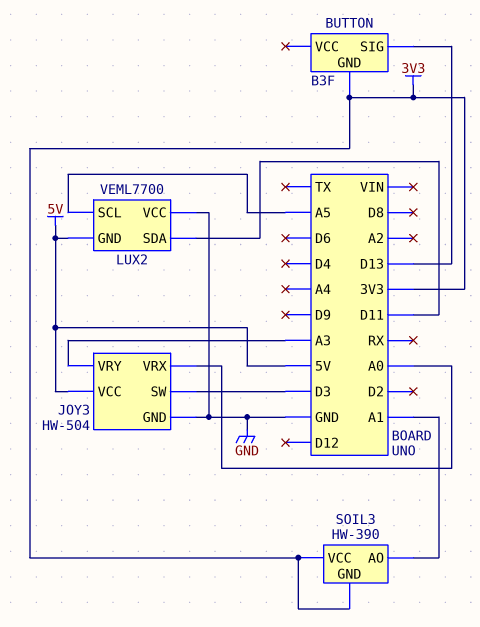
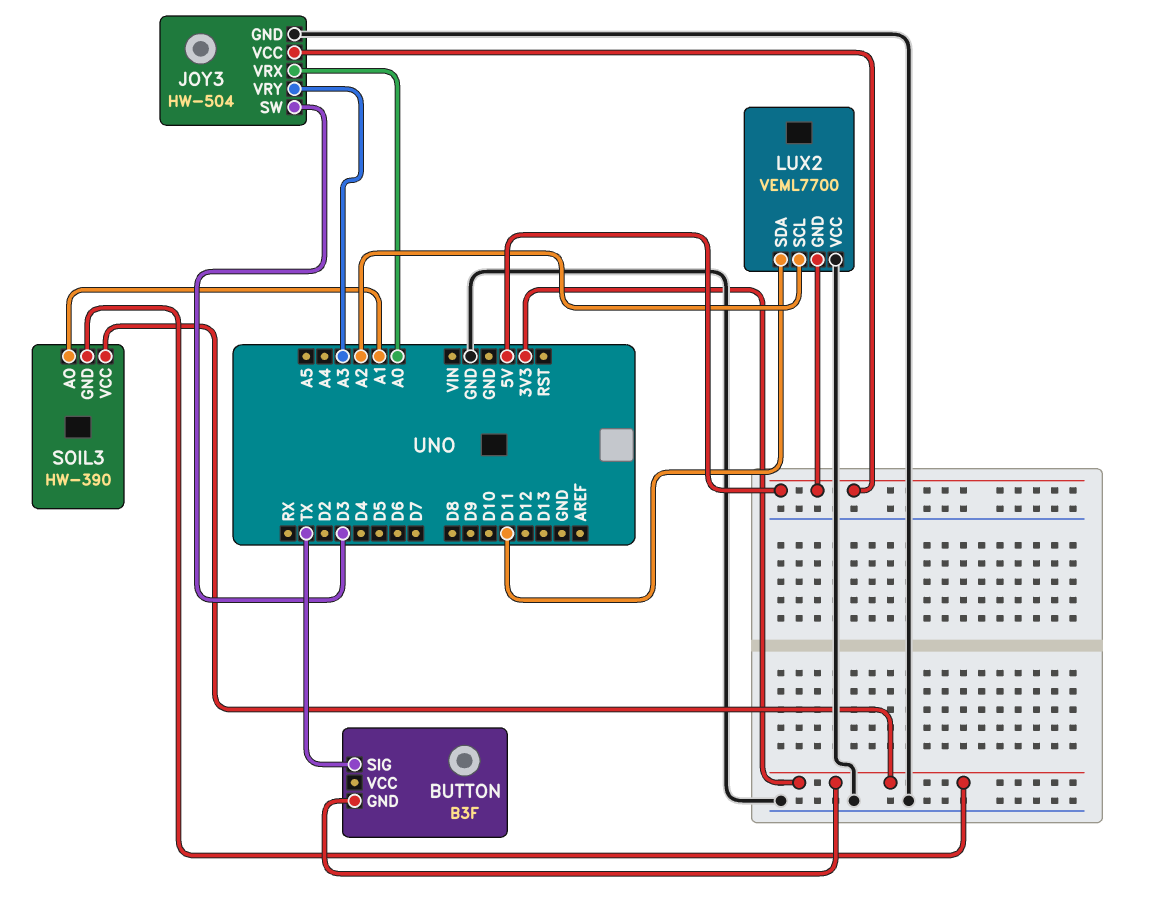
BUTTON pin SIG: D13 -> TX
LUX2 pin SCL: A5 -> A2

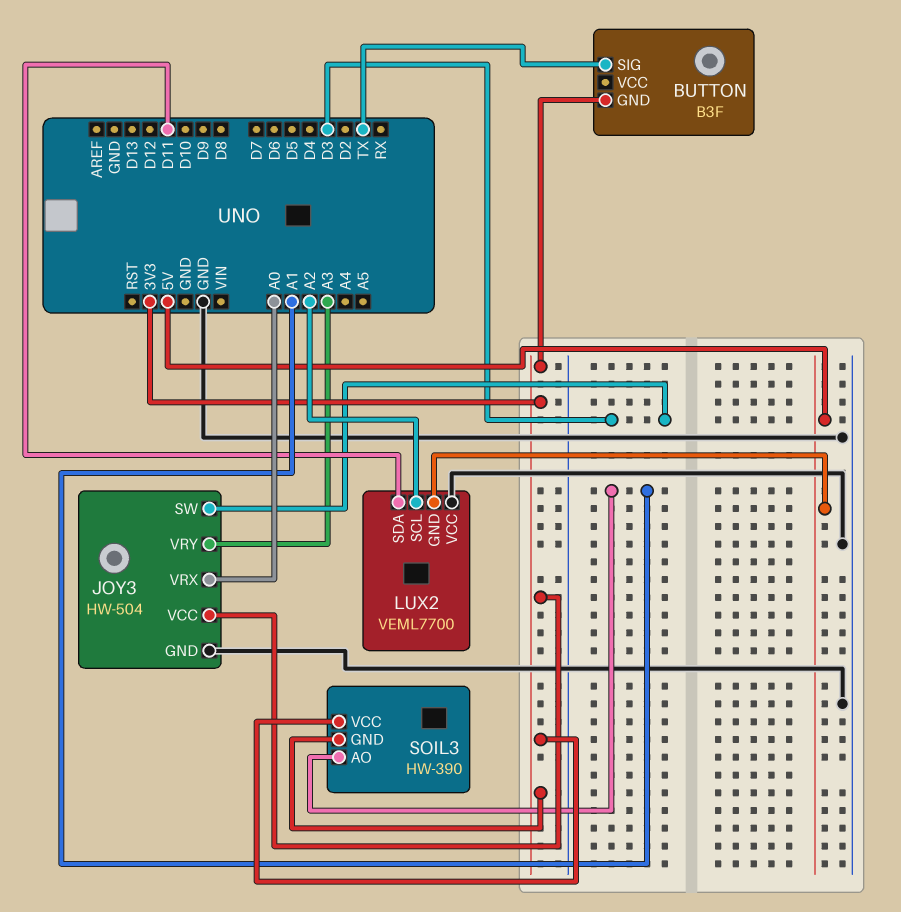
JOY3 pin VCC: 5V -> 3V3

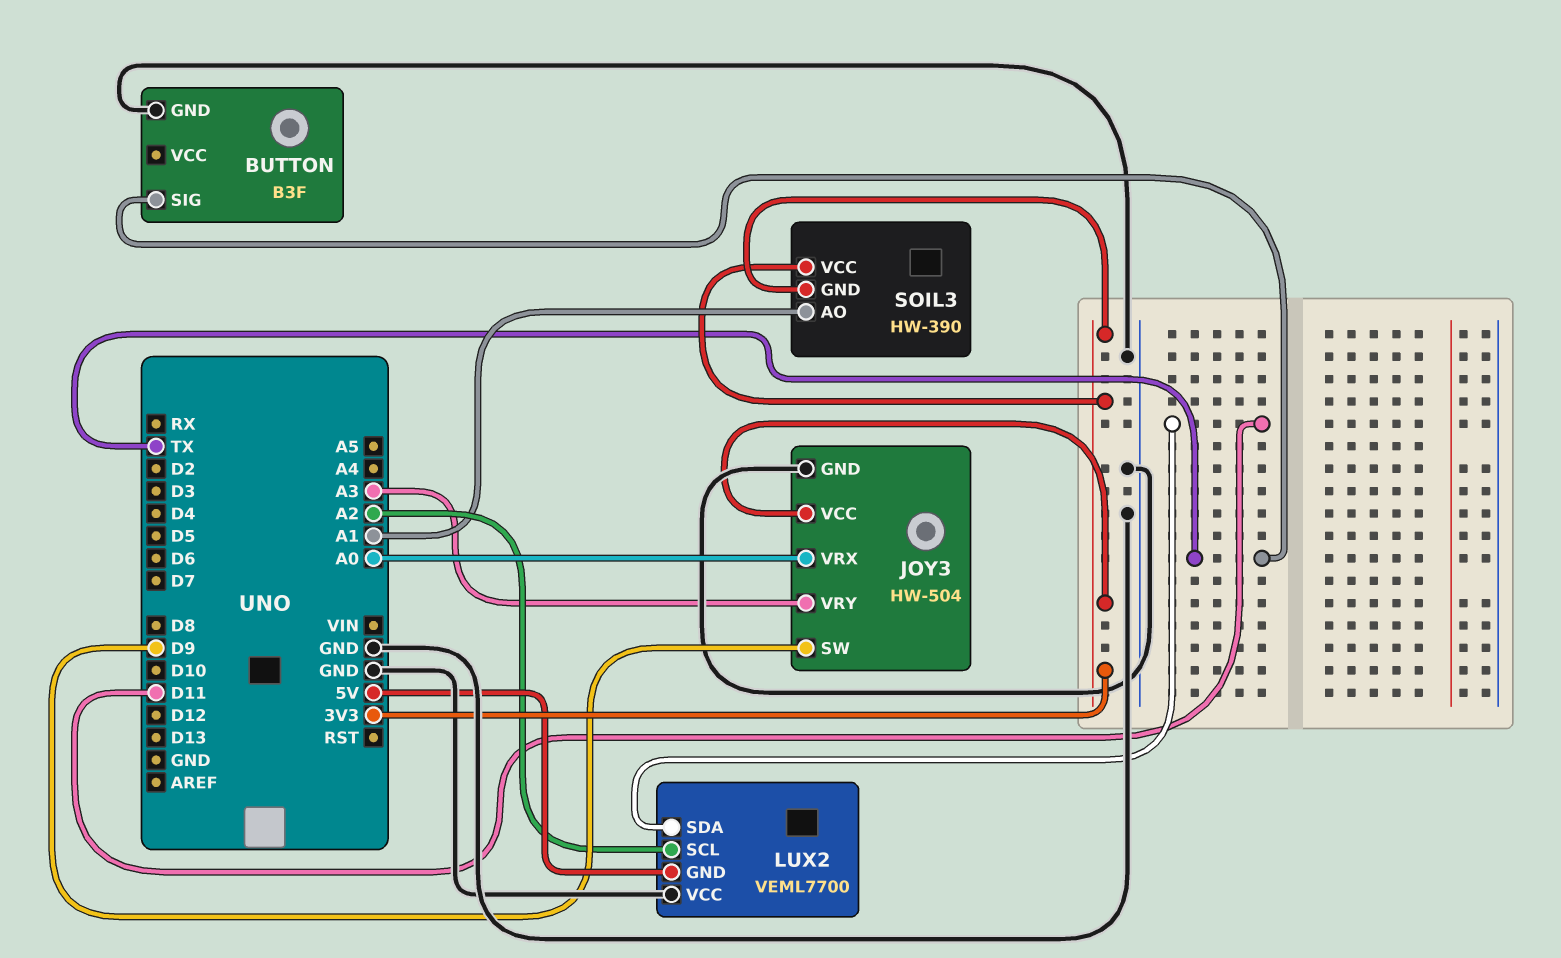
BUTTON pin GND: 3V3 -> GND
JOY3 pin SW: D3 -> D9

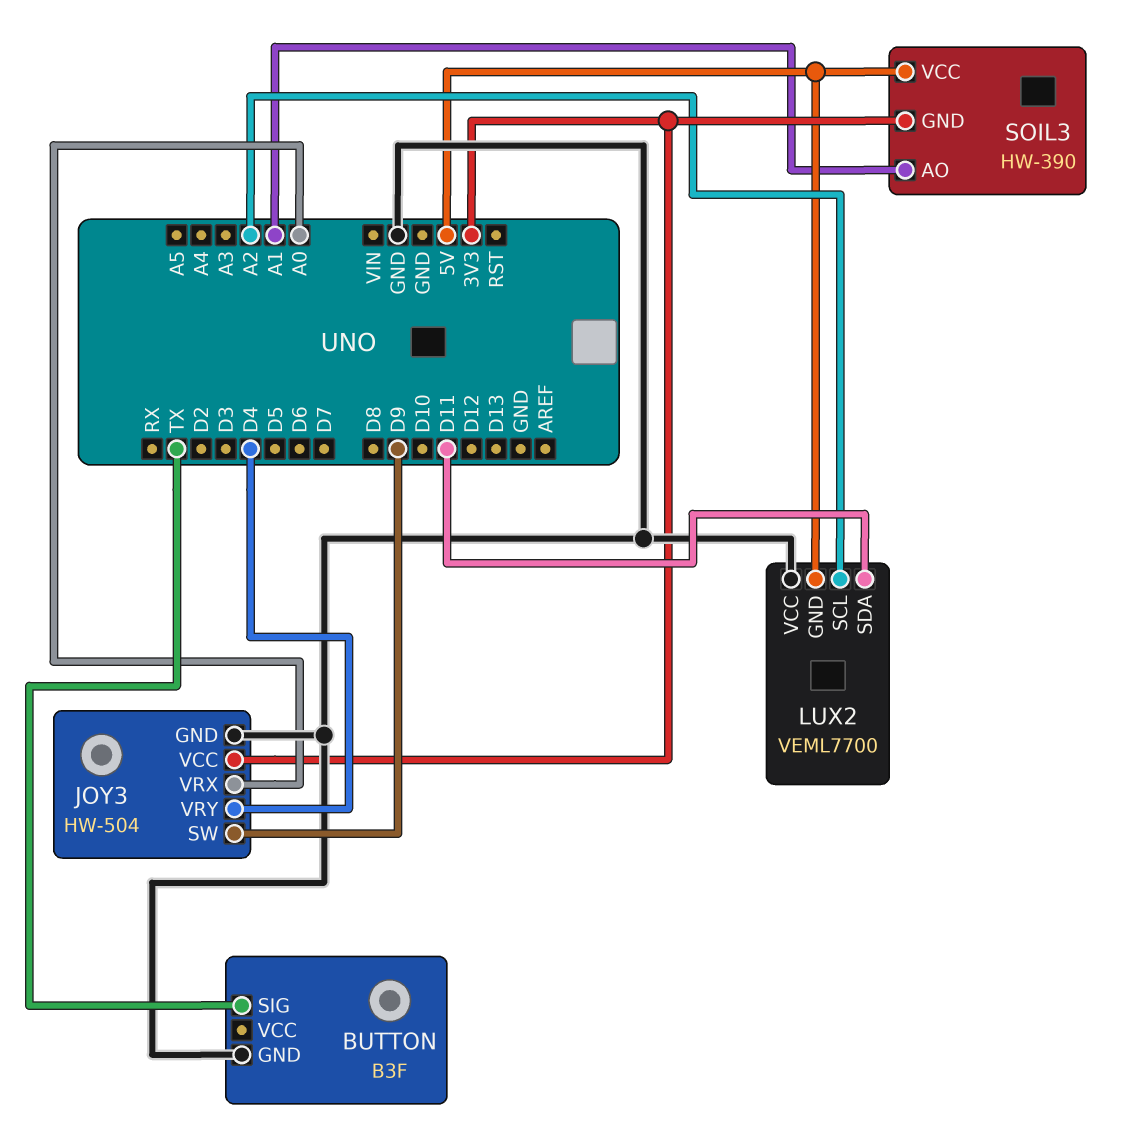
JOY3 pin VRY: A3 -> D4
SOIL3 pin VCC: 3V3 -> 5V

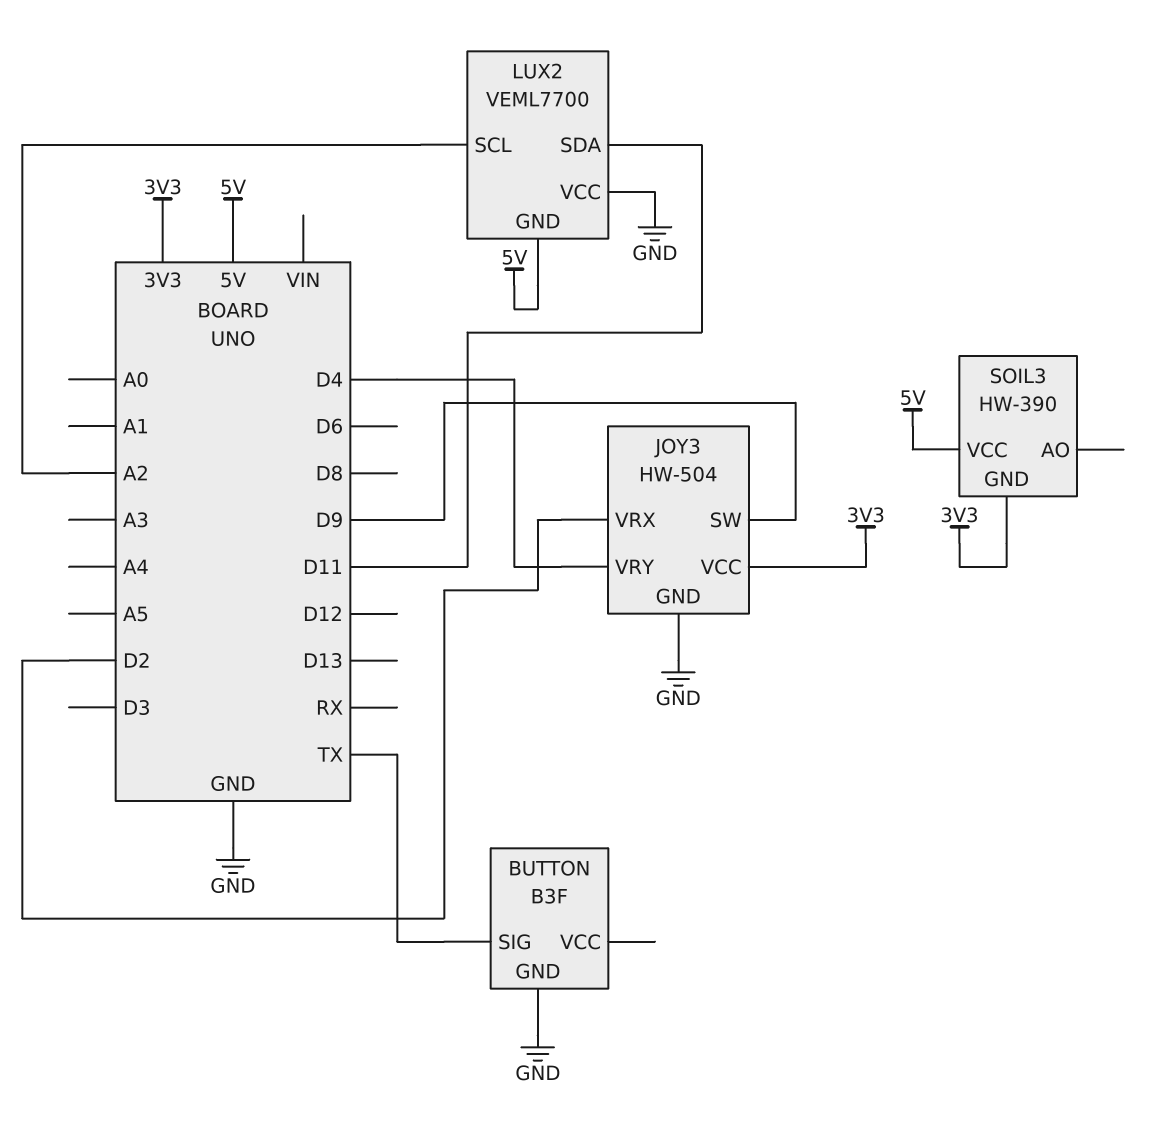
JOY3 pin VRX: A0 -> D2
SOIL3 pin AO: A1 -> none

